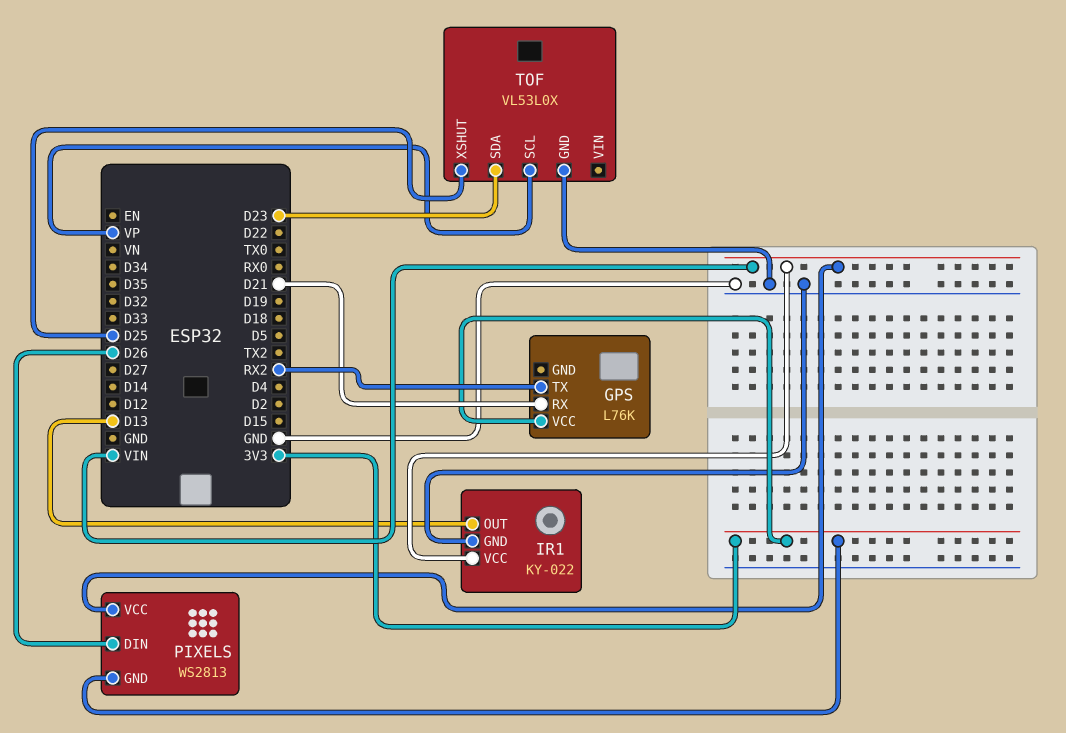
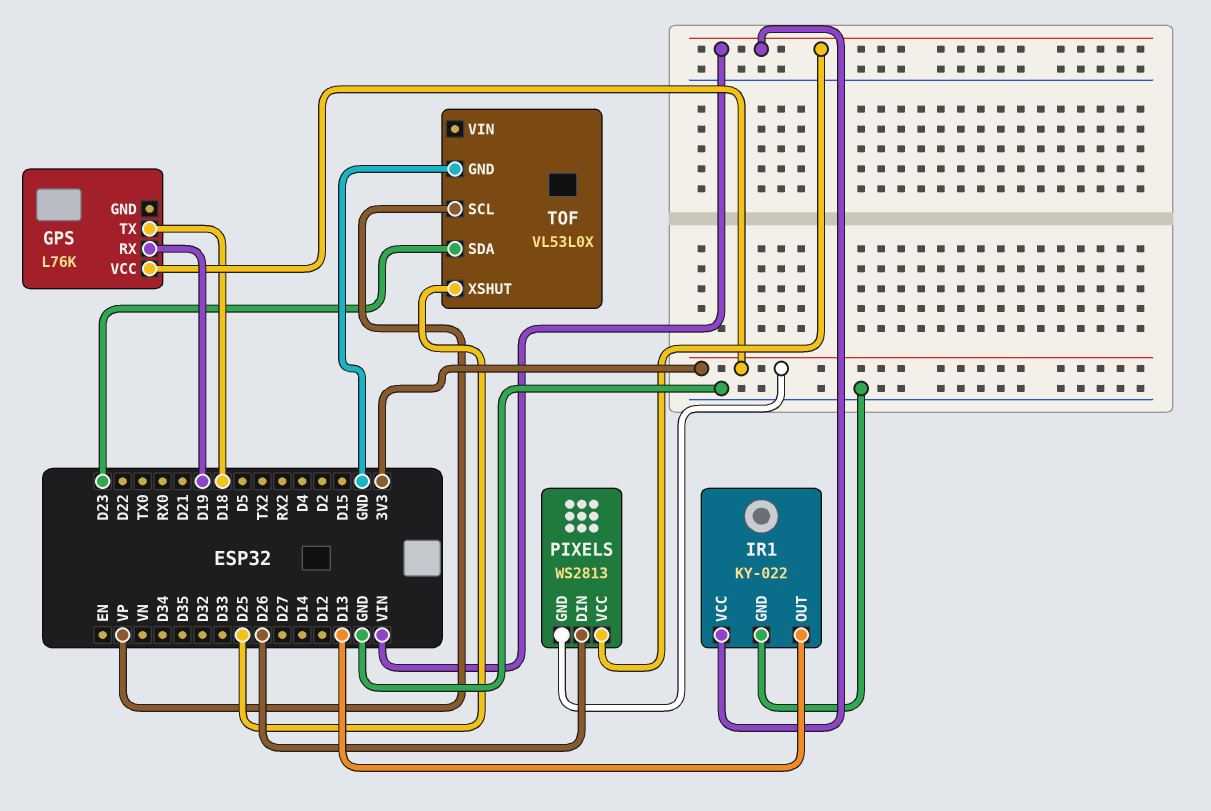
GPS pin RX: D21 -> D19
GPS pin TX: RX2 -> D18

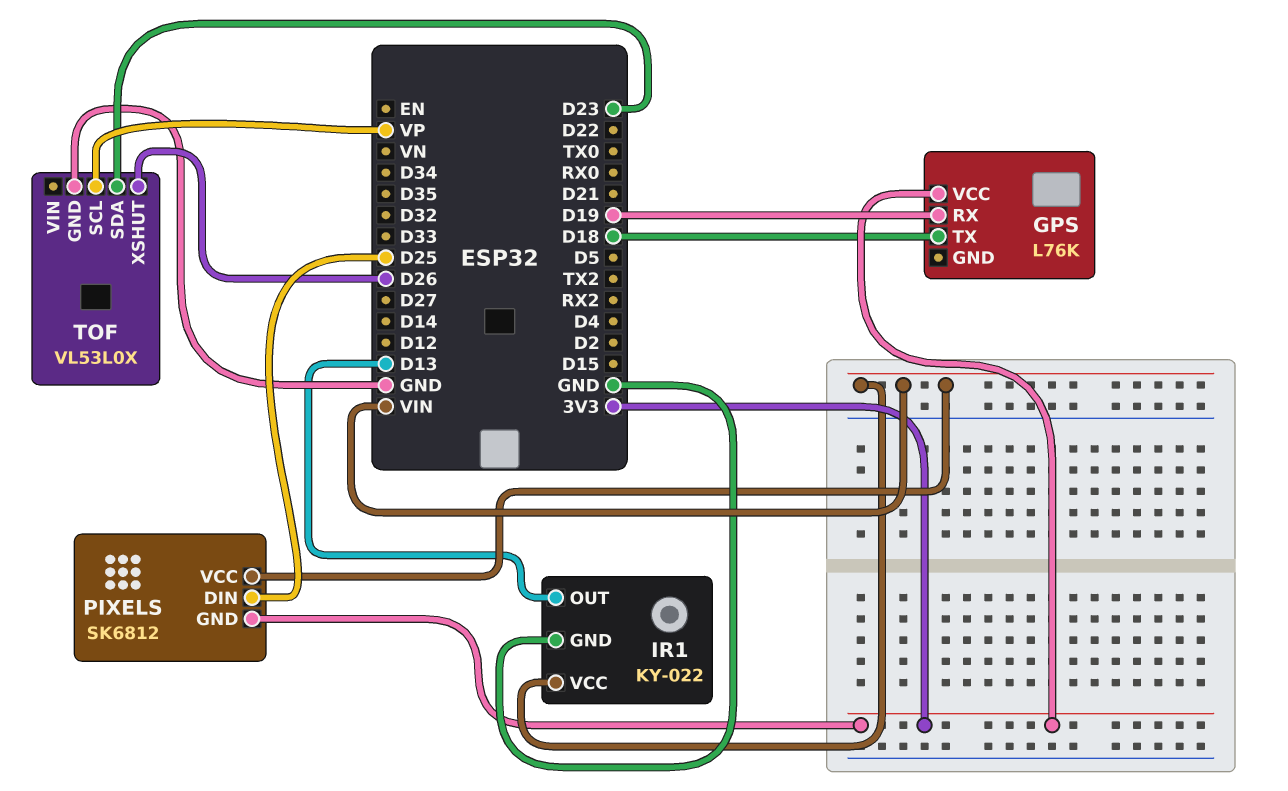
PIXELS: WS2813 -> SK6812
PIXELS pin DIN: D26 -> D25
TOF pin XSHUT: D25 -> D26

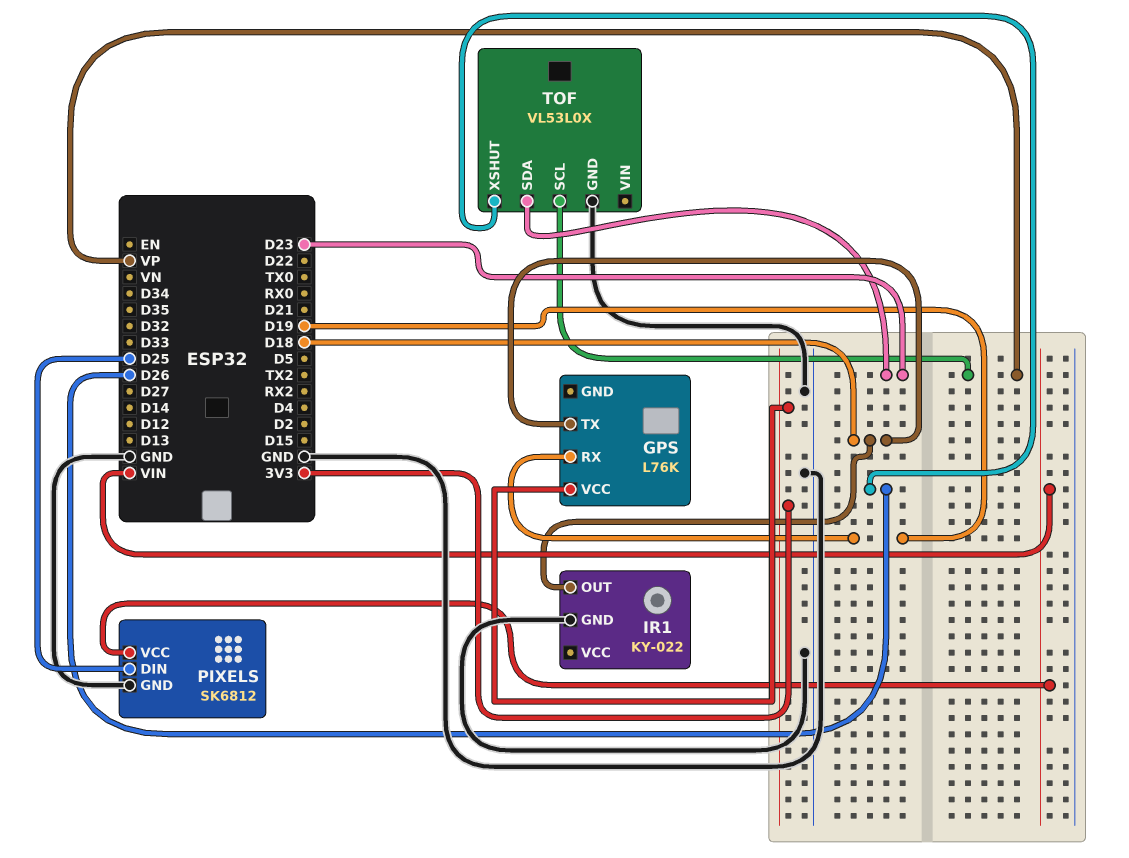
IR1 pin OUT: D13 -> D18
IR1 pin VCC: VIN -> none
PIXELS pin GND: 3V3 -> GND

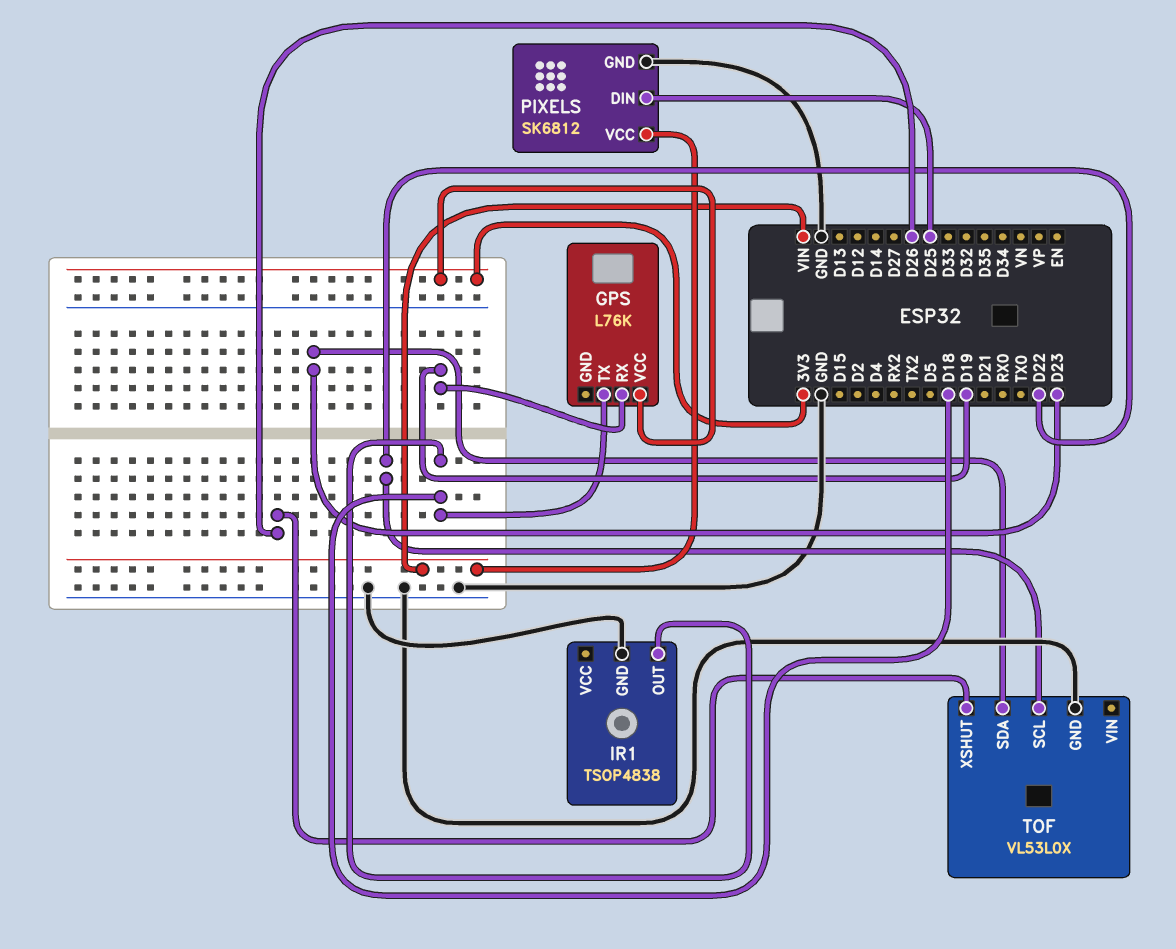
IR1: KY-022 -> TSOP4838
TOF pin SCL: VP -> D22

